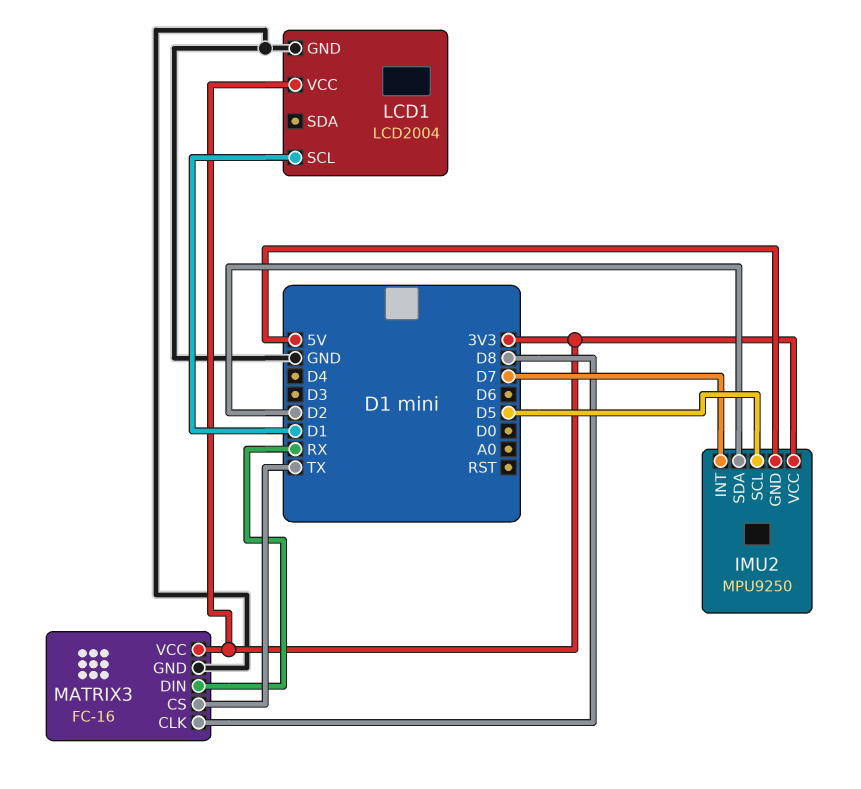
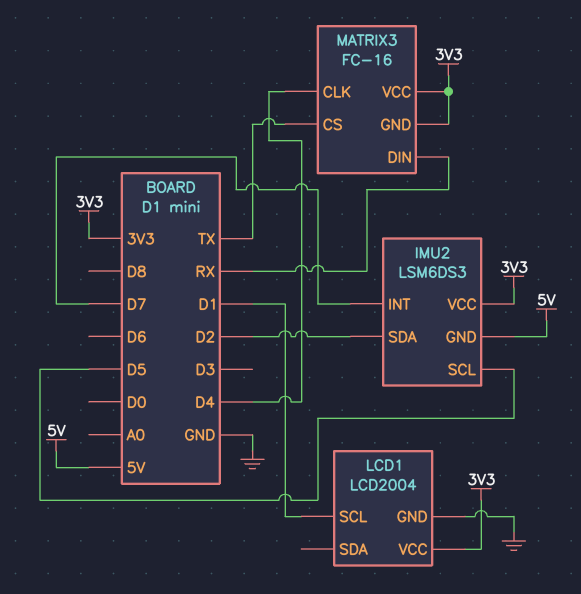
IMU2: MPU9250 -> LSM6DS3
MATRIX3 pin CLK: D8 -> D4
MATRIX3 pin GND: GND -> 3V3

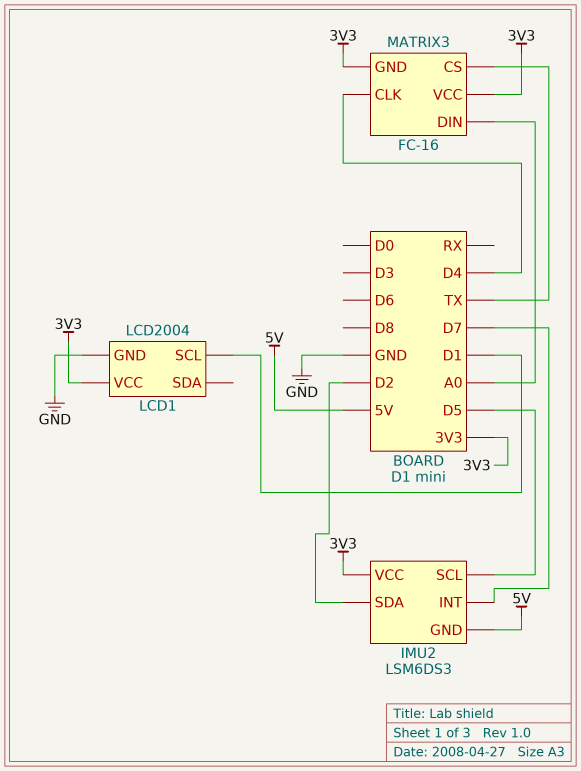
MATRIX3 pin DIN: RX -> A0

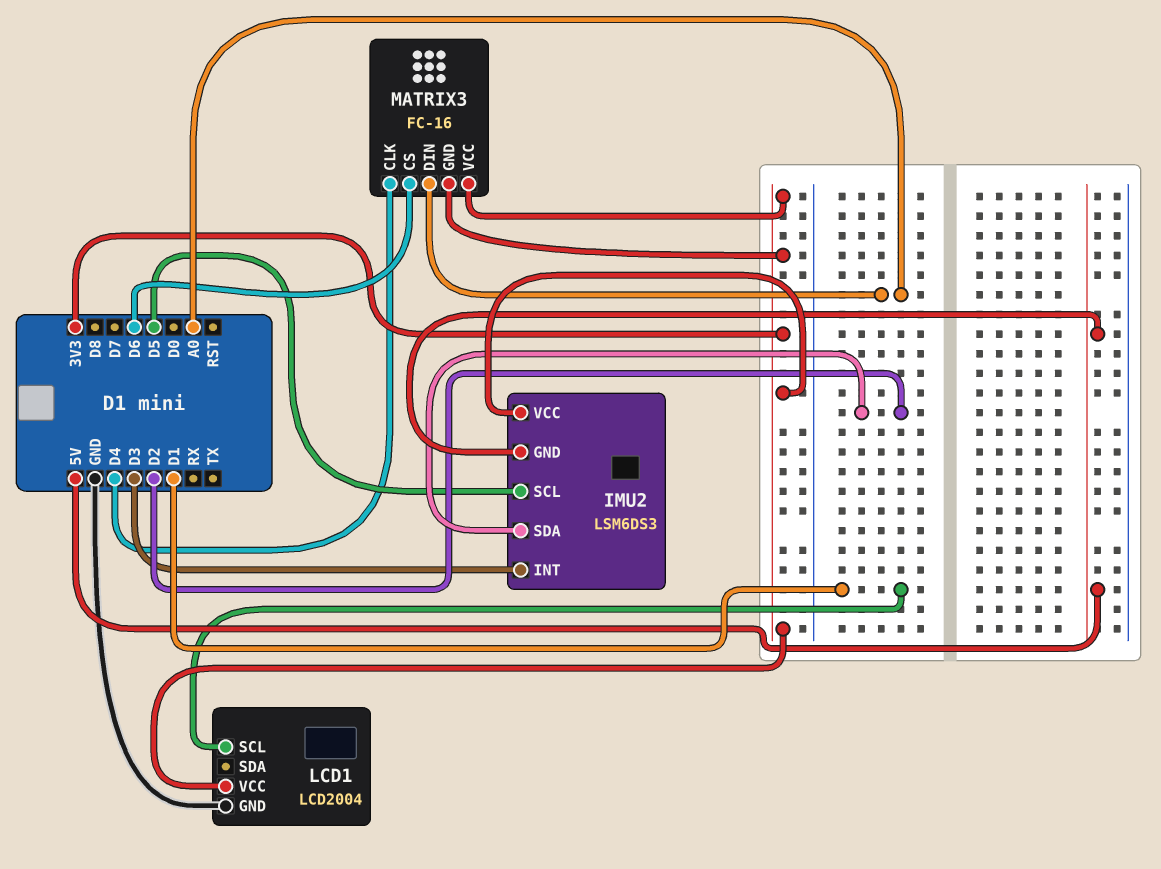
IMU2 pin INT: D7 -> D3
MATRIX3 pin CS: TX -> D6

